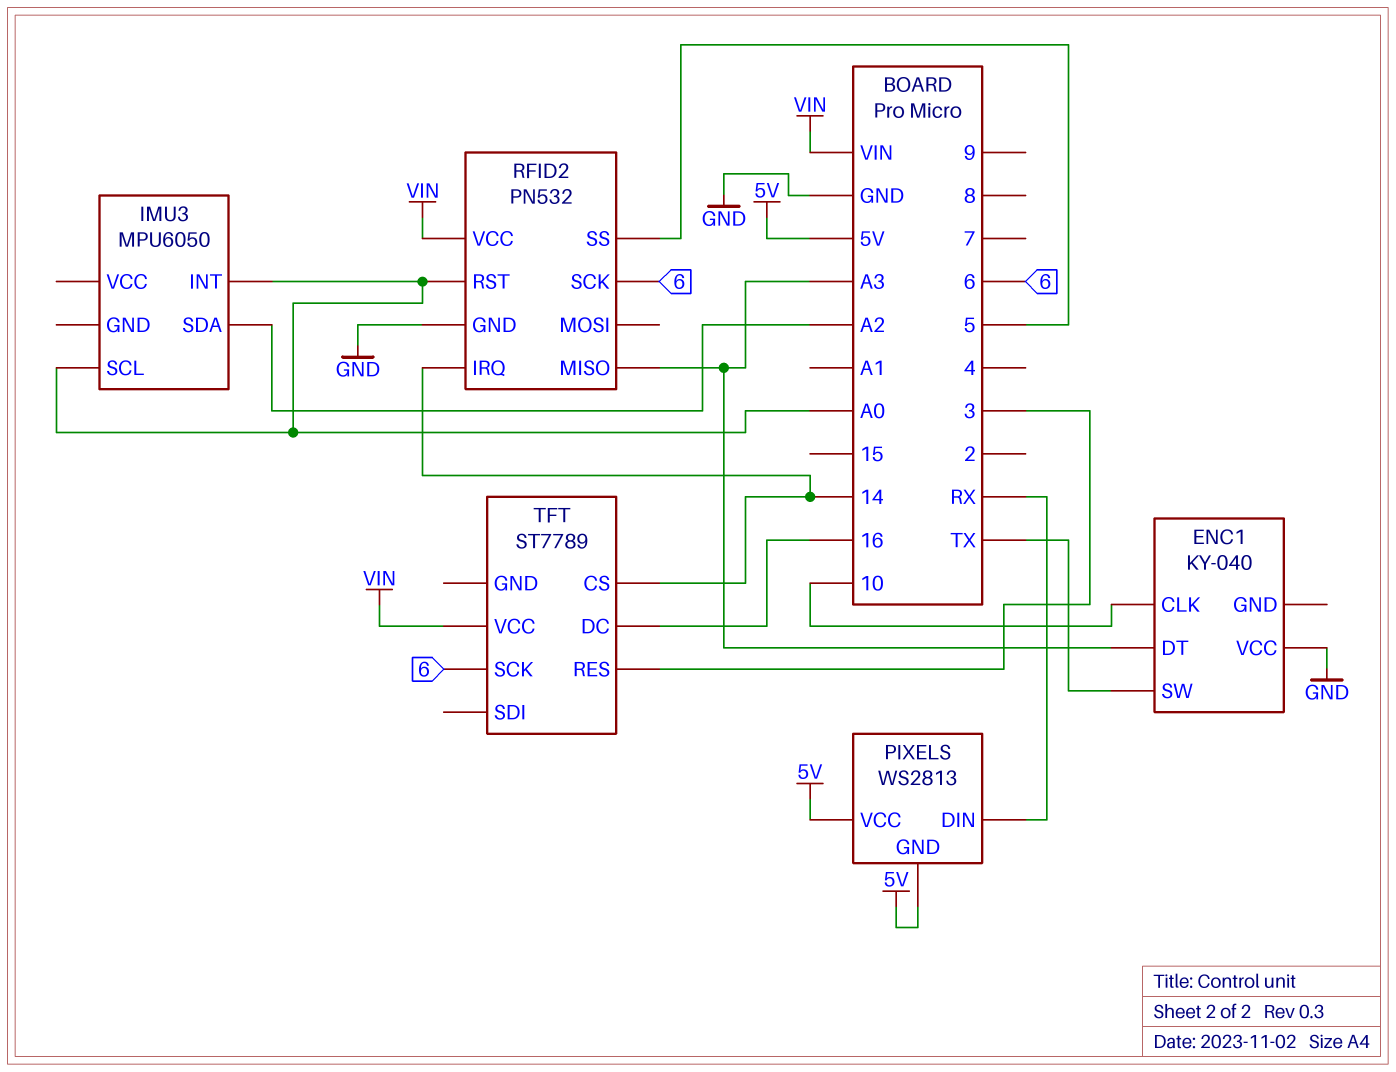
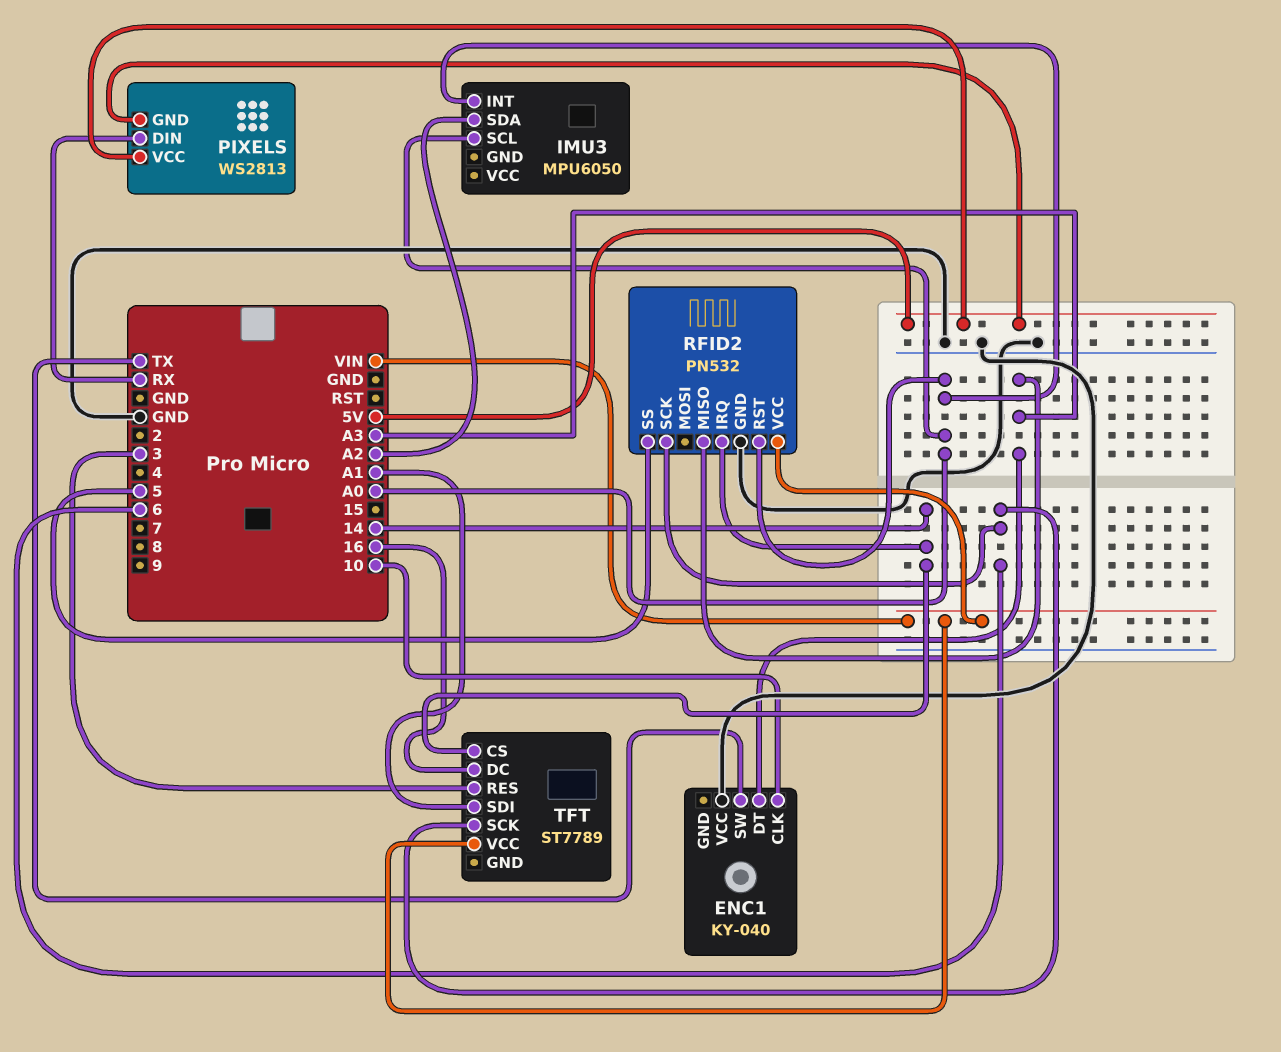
TFT pin SDI: none -> A1

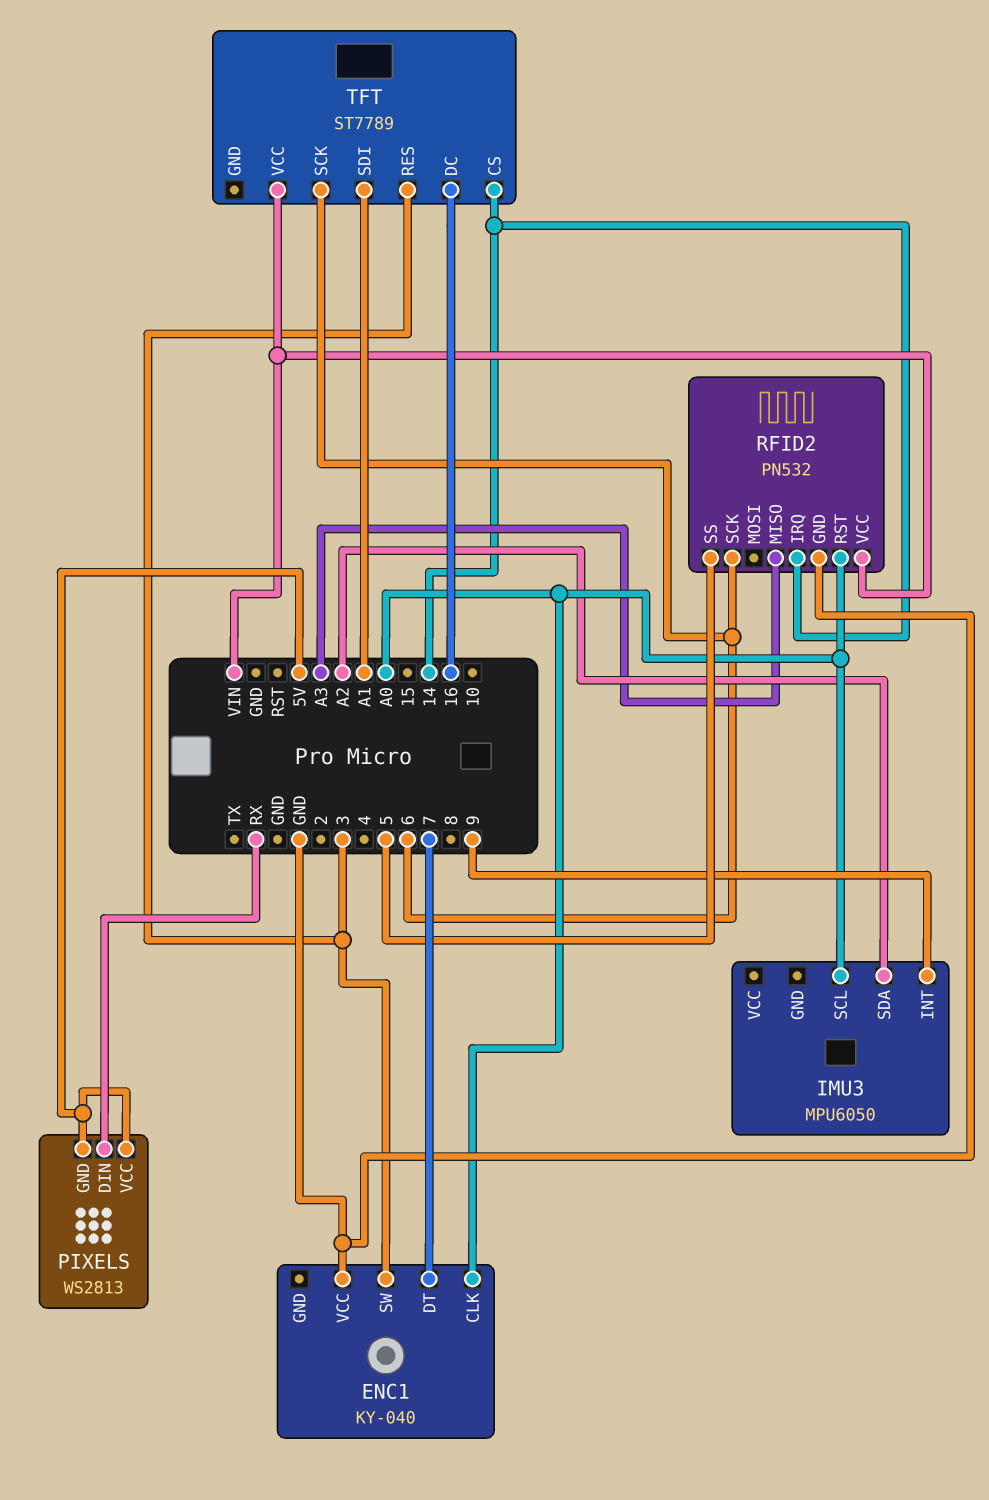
ENC1 pin CLK: 10 -> A0
ENC1 pin DT: A3 -> 7
ENC1 pin SW: TX -> 3
IMU3 pin INT: A0 -> 9

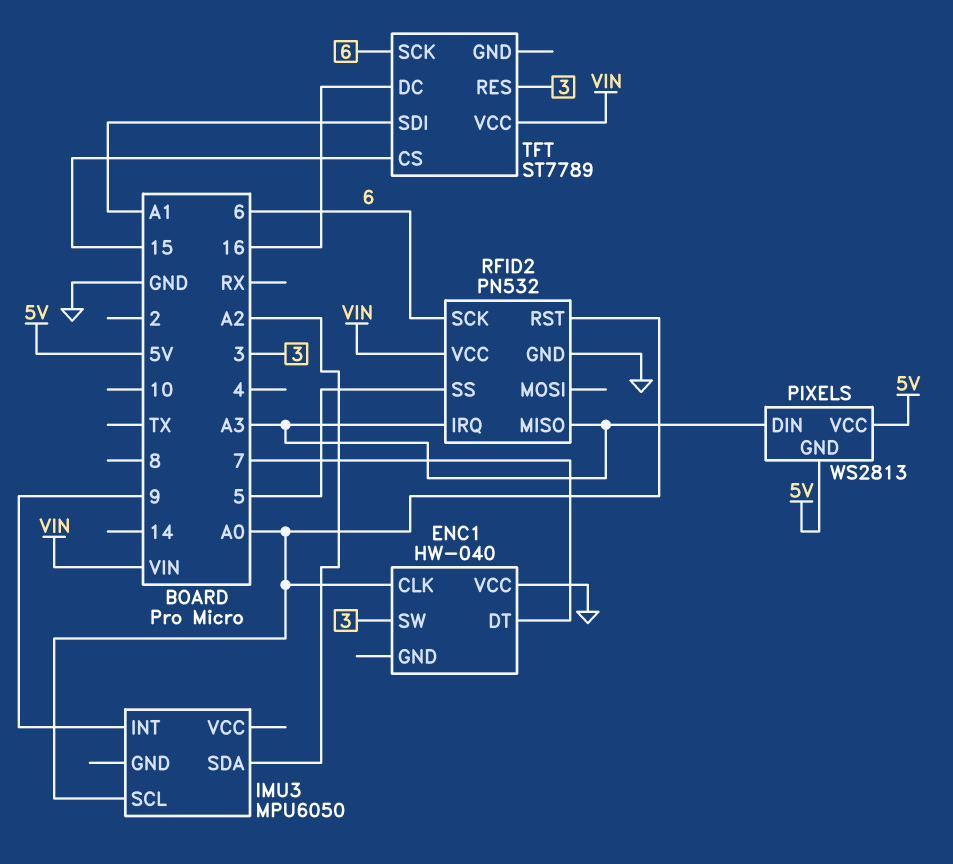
ENC1: KY-040 -> HW-040
PIXELS pin DIN: RX -> A3
RFID2 pin IRQ: 14 -> A3
TFT pin CS: 14 -> 15

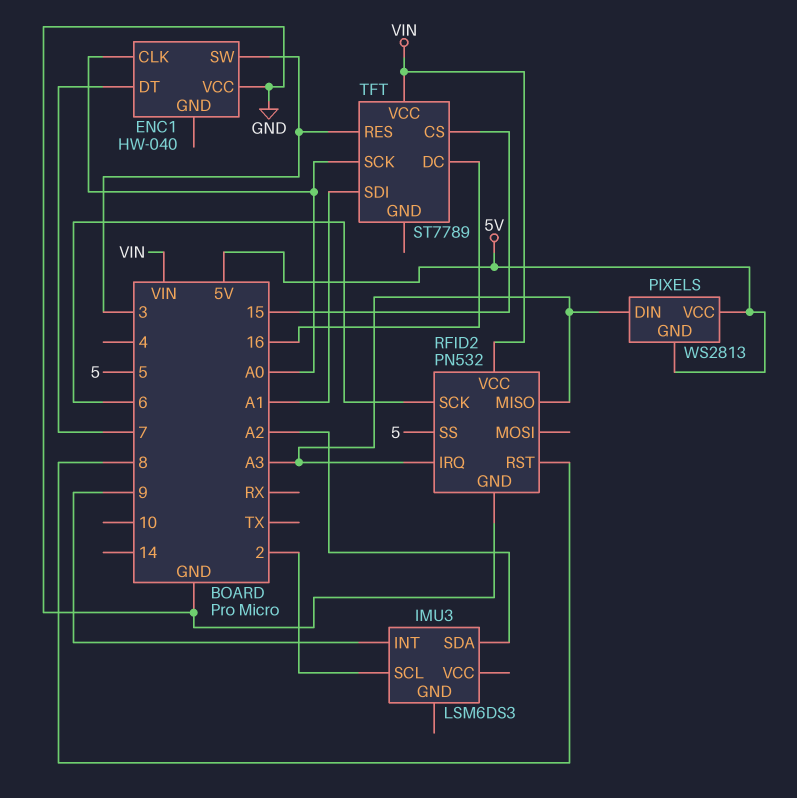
IMU3: MPU6050 -> LSM6DS3
IMU3 pin SCL: A0 -> 2
RFID2 pin RST: A0 -> 8
TFT pin SCK: 6 -> A0

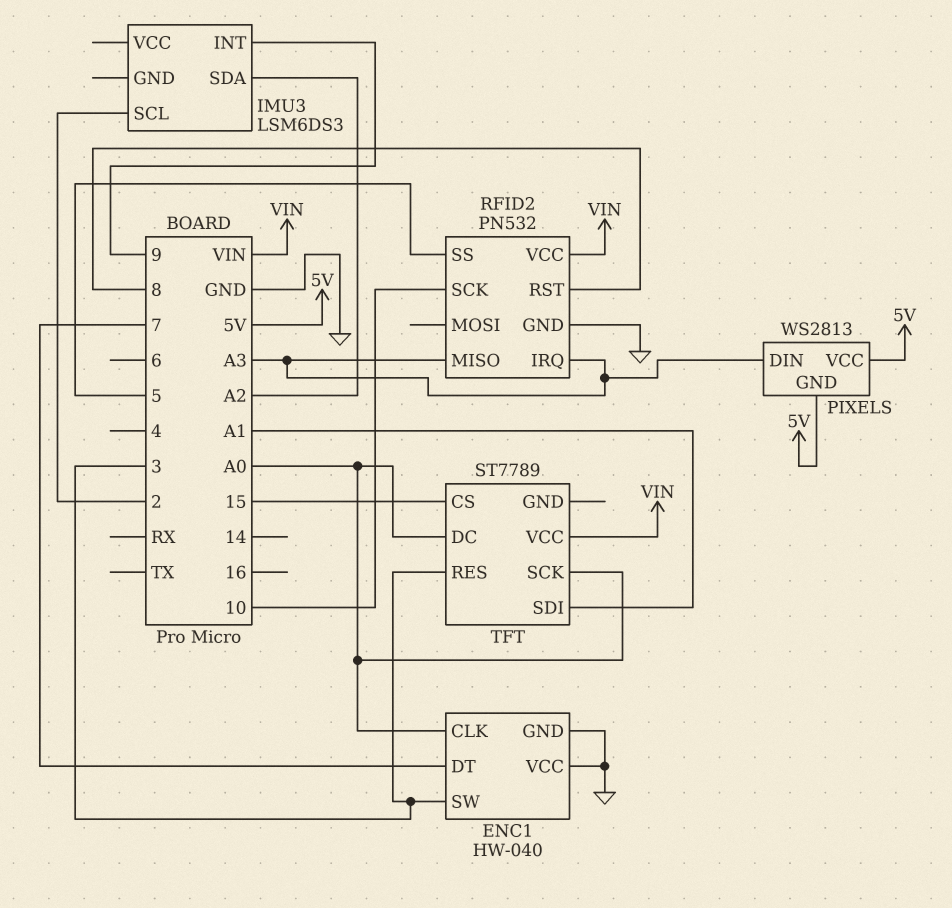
ENC1 pin GND: none -> GND
RFID2 pin SCK: 6 -> 10
TFT pin DC: 16 -> A0

